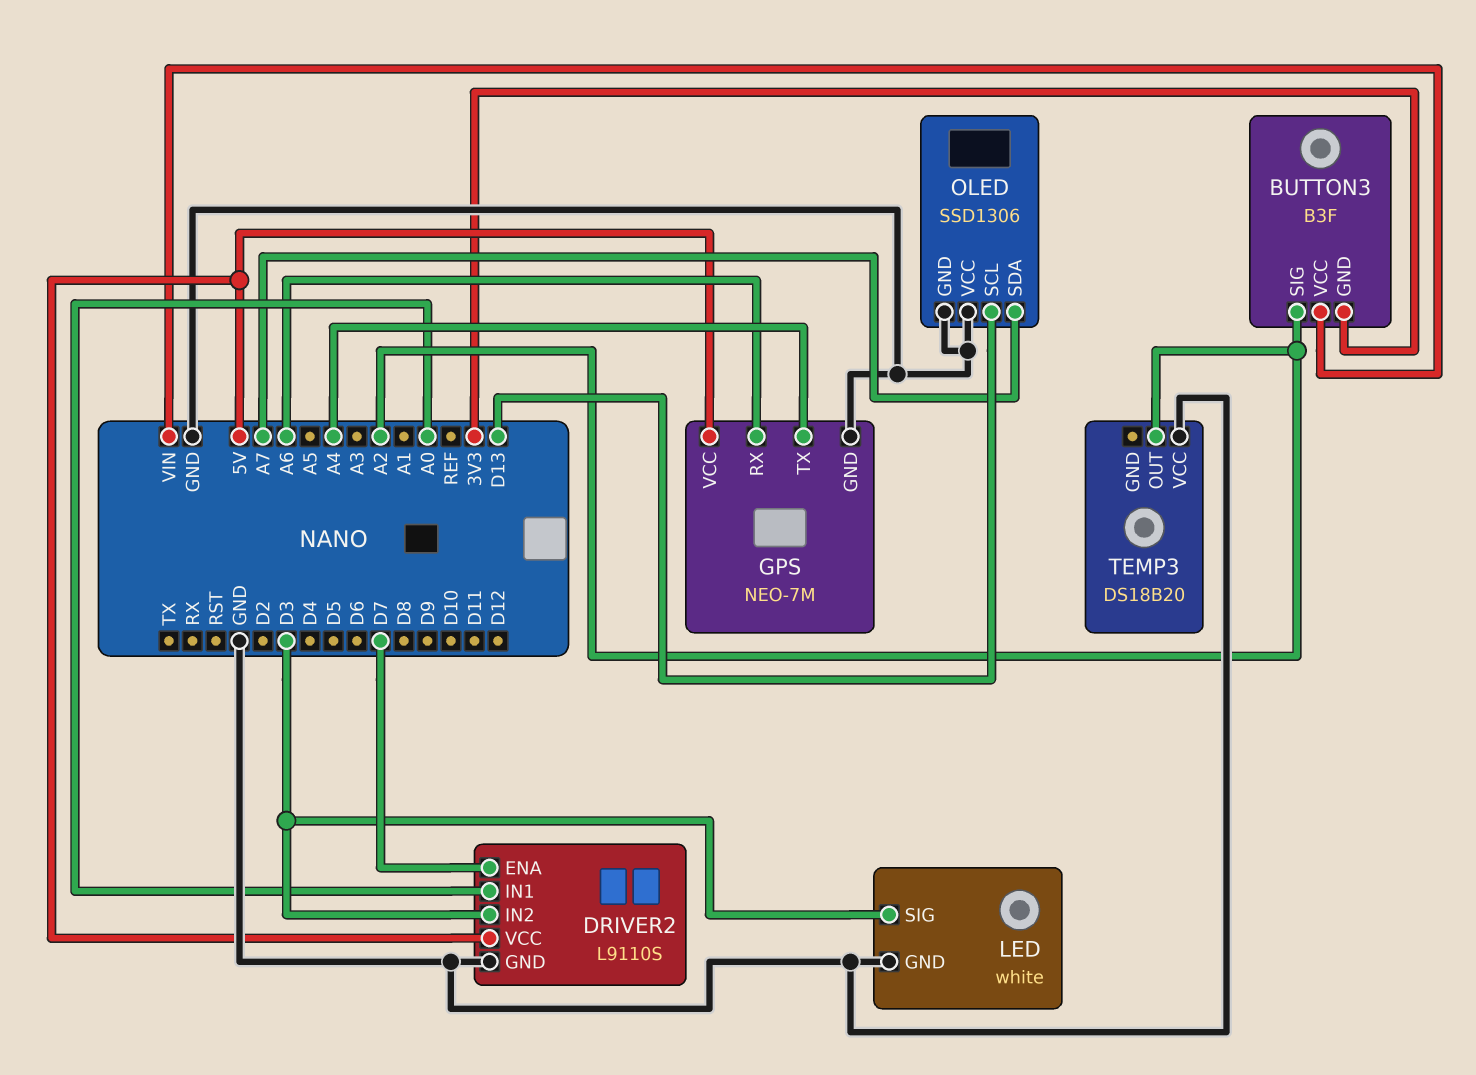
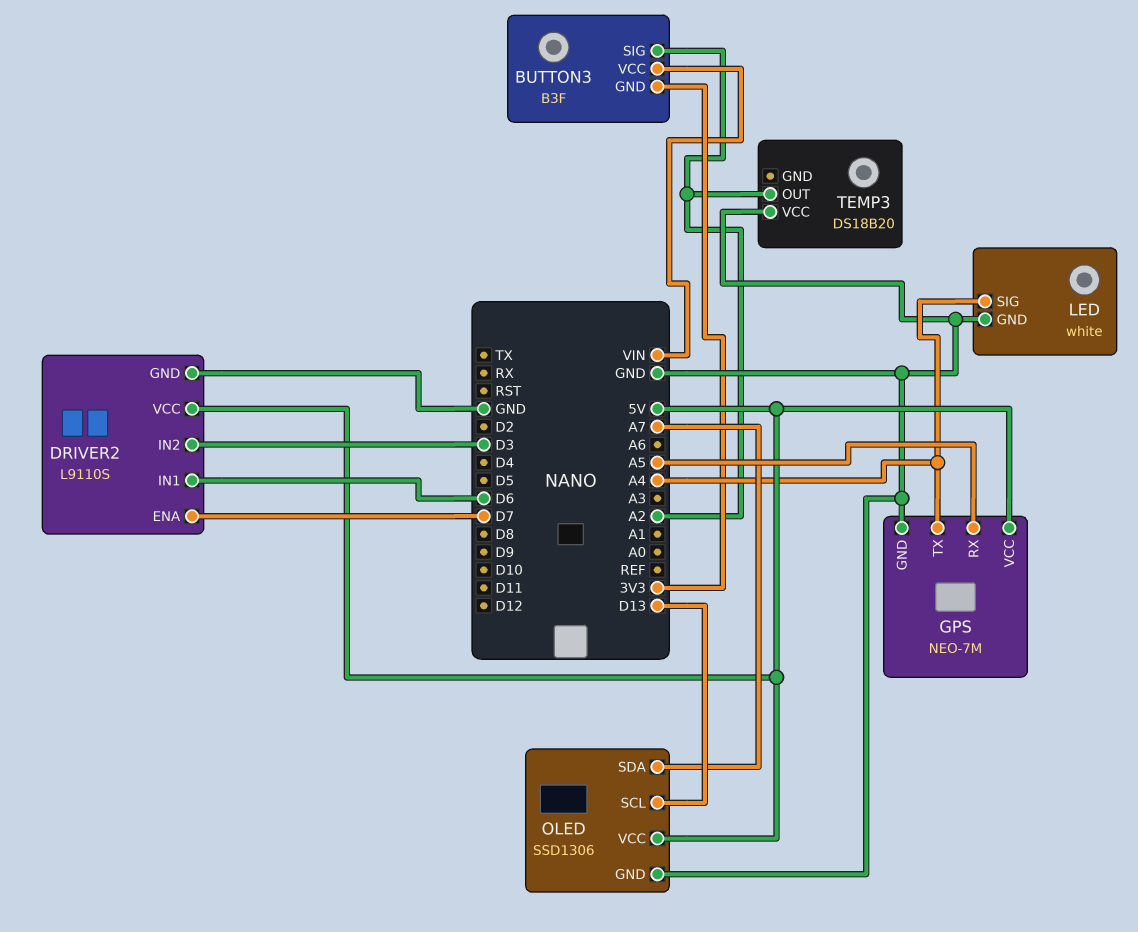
DRIVER2 pin IN1: A0 -> D6
GPS pin RX: A6 -> A5
LED pin SIG: D3 -> A4
OLED pin VCC: GND -> 5V

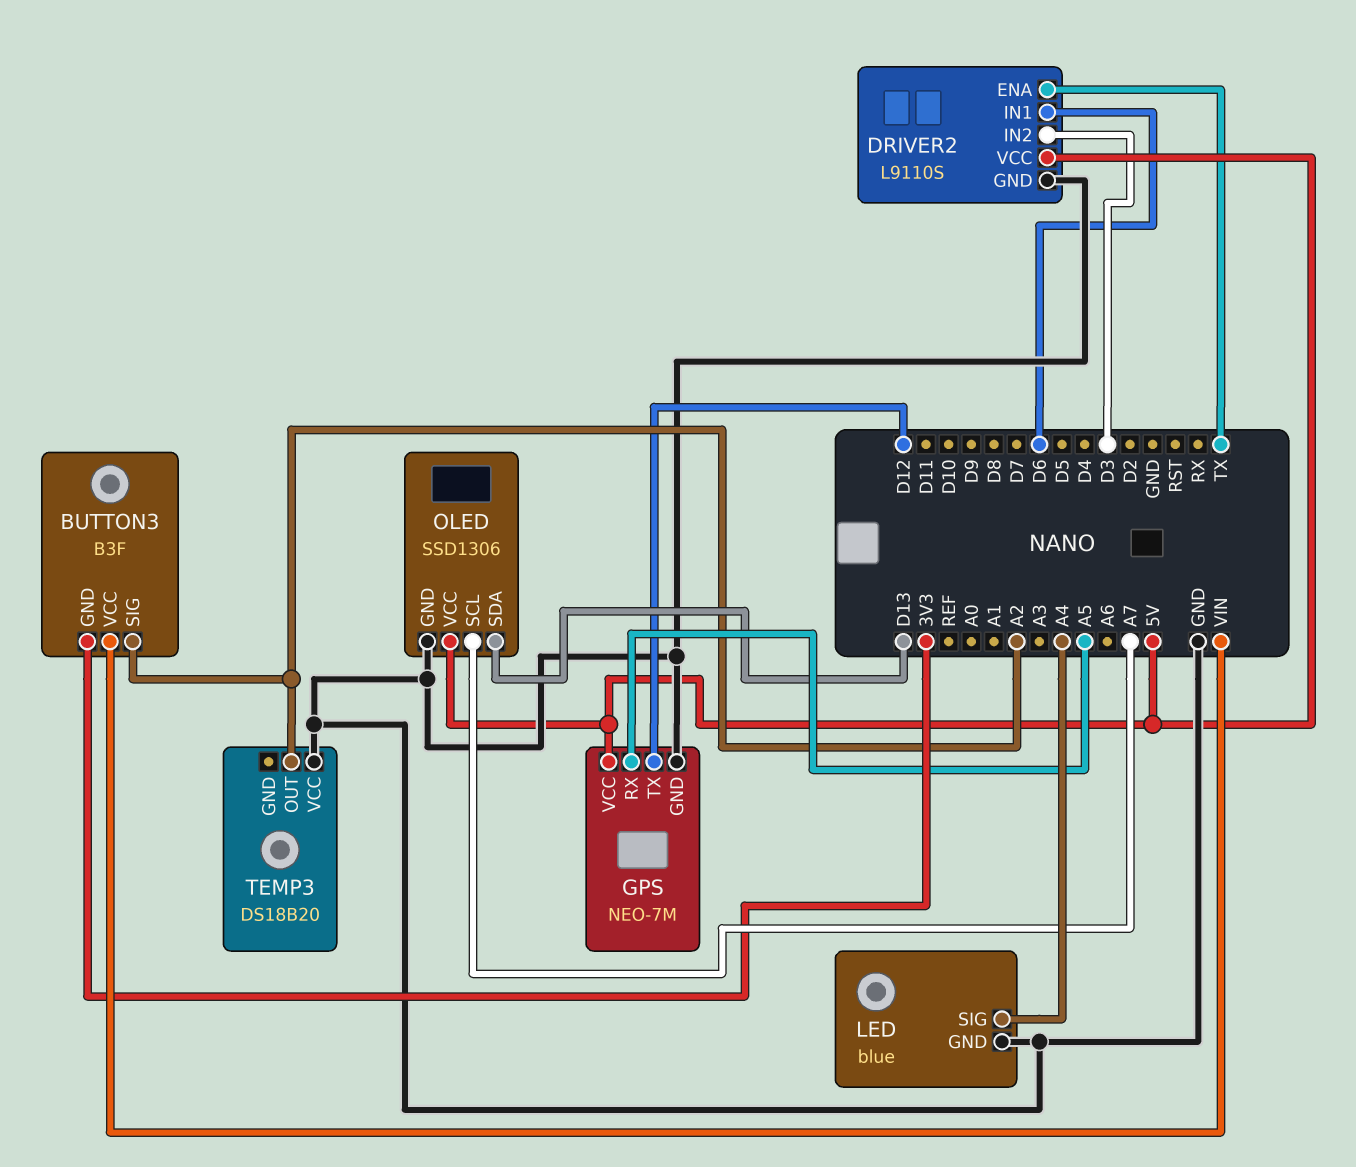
DRIVER2 pin ENA: D7 -> TX
GPS pin TX: A4 -> D12
LED: white -> blue
OLED pin SCL: D13 -> A7
OLED pin SDA: A7 -> D13

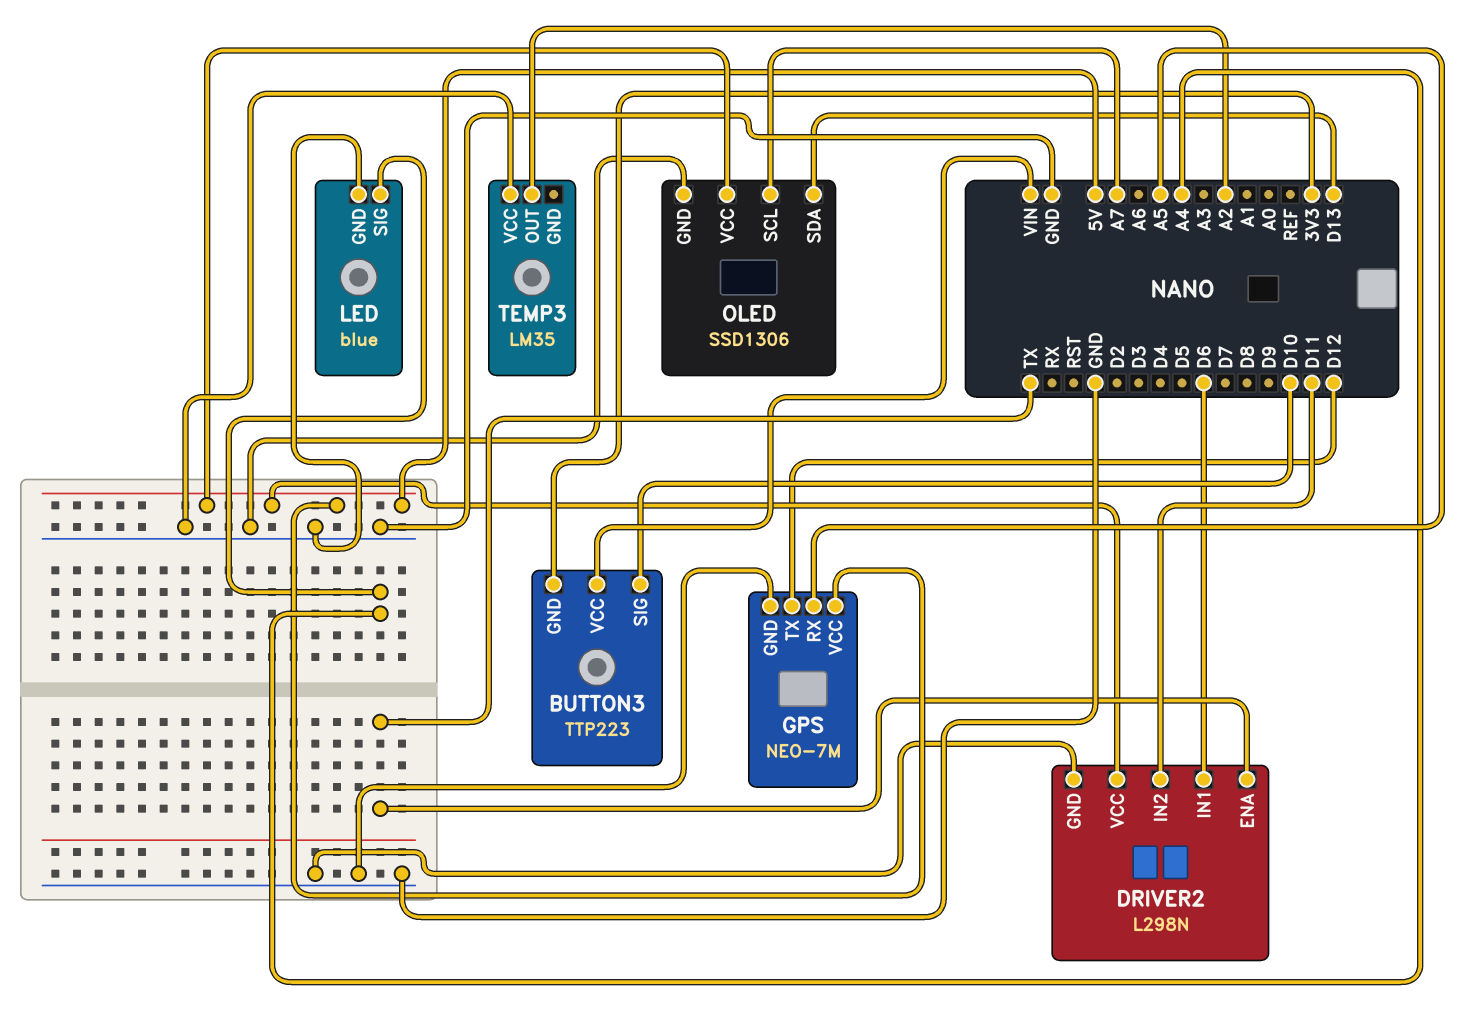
BUTTON3: B3F -> TTP223
BUTTON3 pin SIG: A2 -> D10
DRIVER2: L9110S -> L298N
DRIVER2 pin IN2: D3 -> D11
TEMP3: DS18B20 -> LM35

